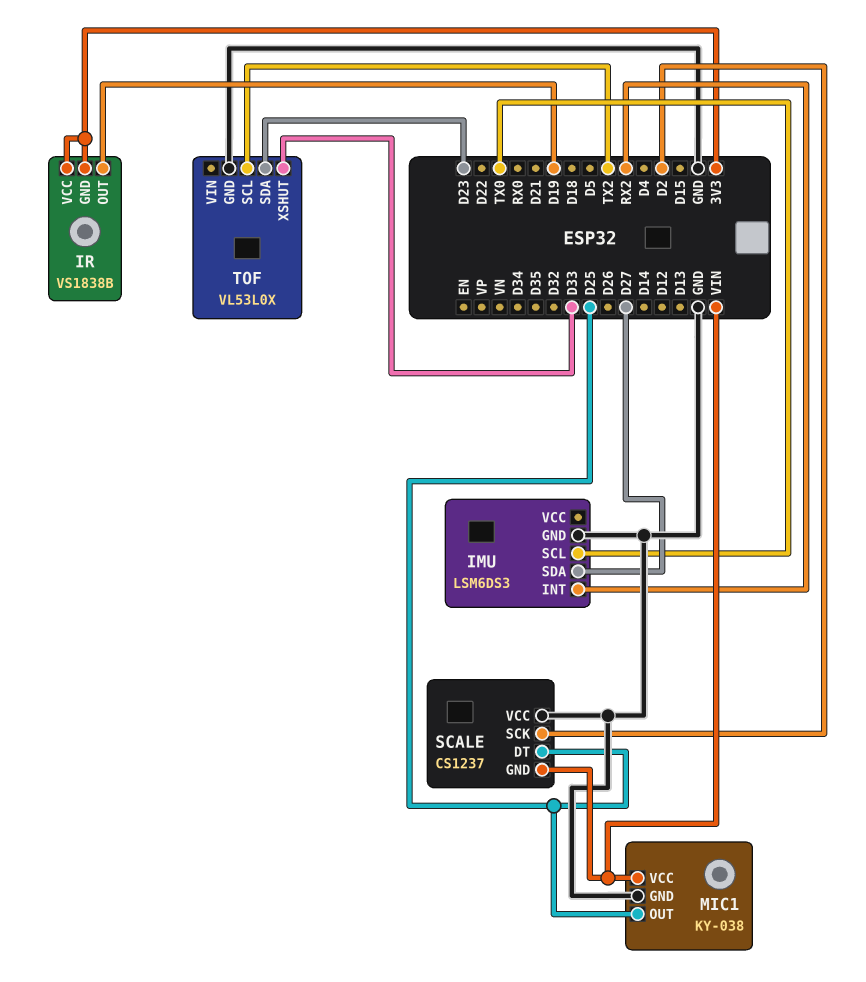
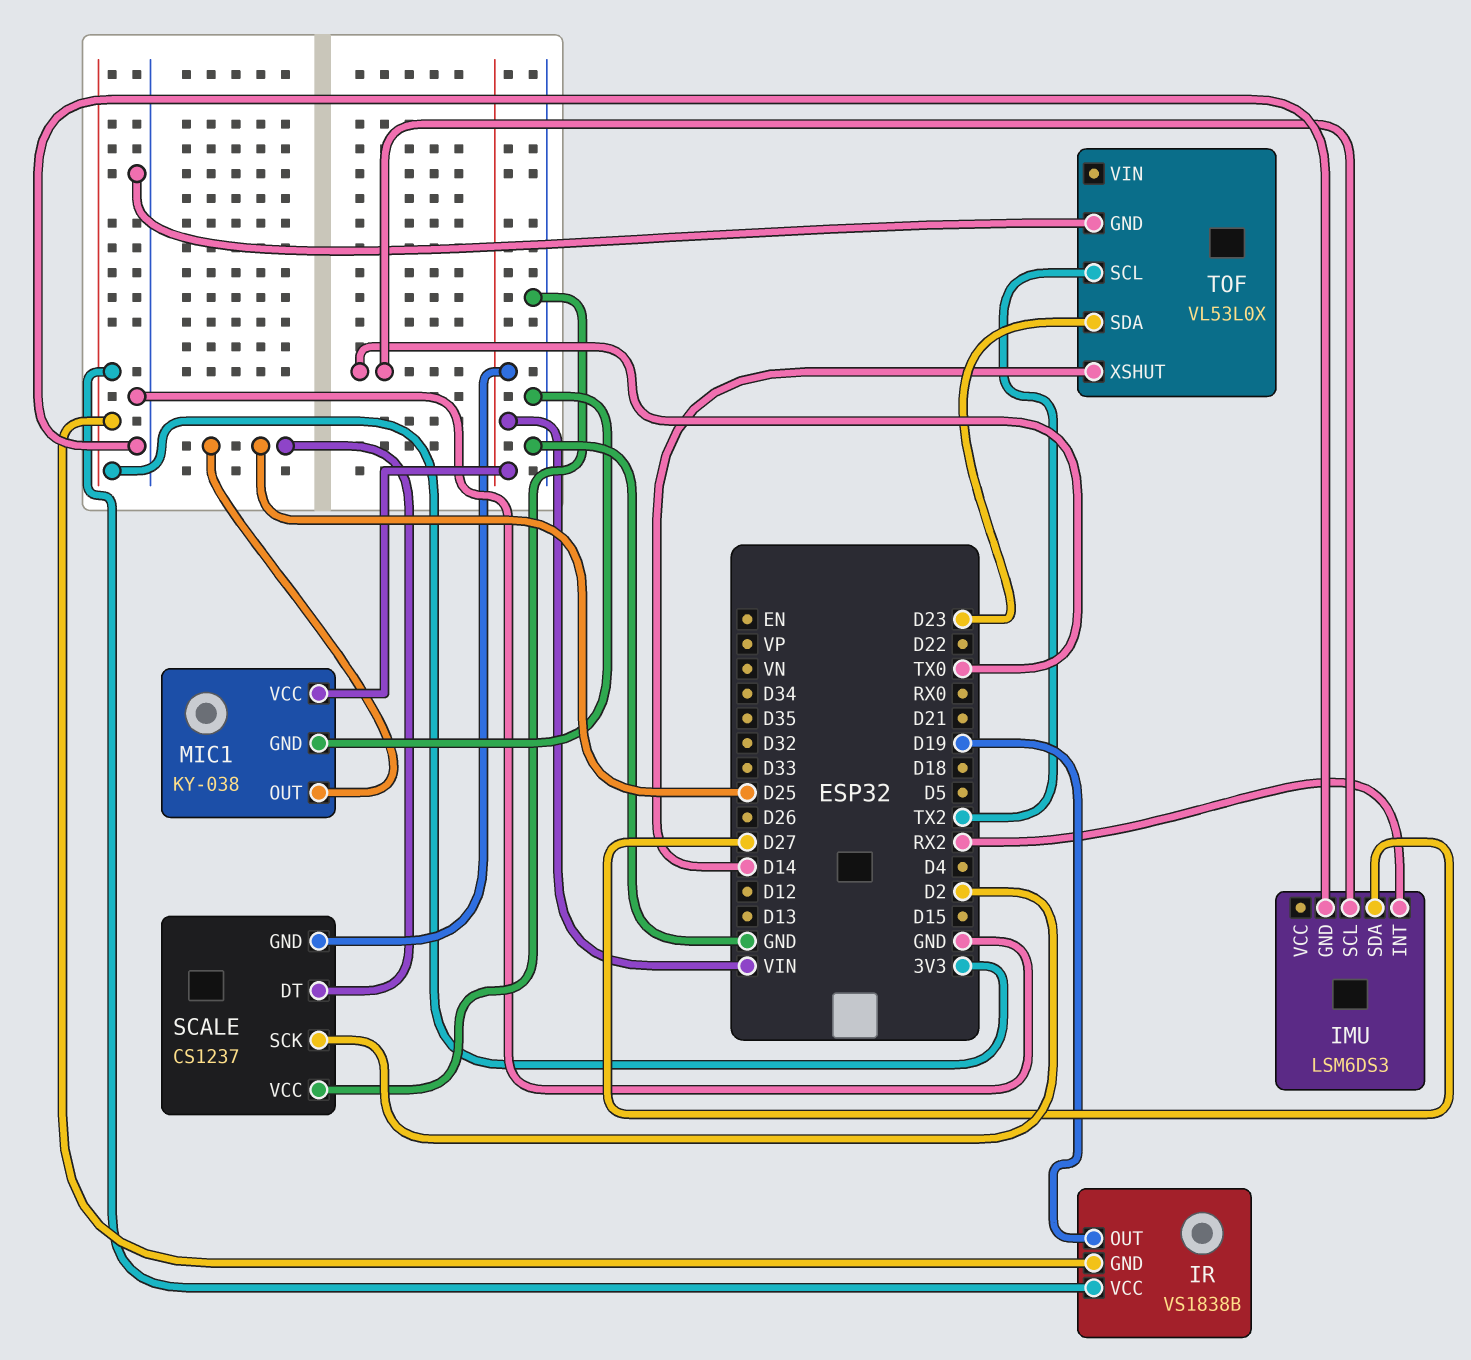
TOF pin XSHUT: D33 -> D14

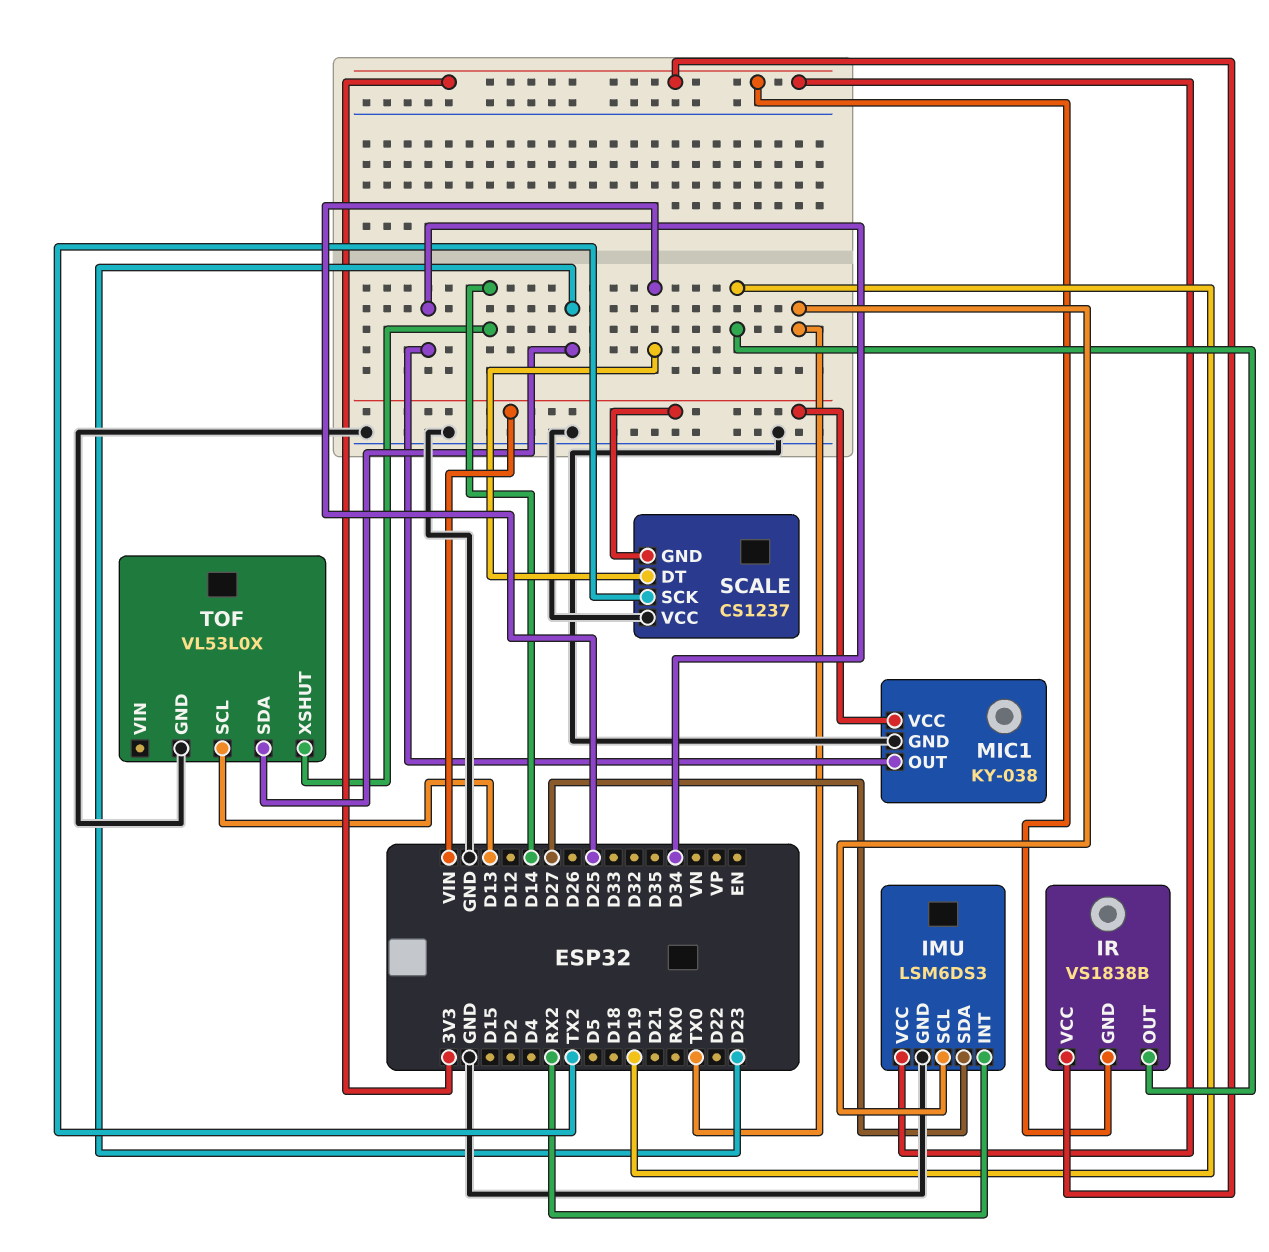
IMU pin VCC: none -> 3V3
MIC1 pin OUT: D25 -> D34
SCALE pin SCK: D2 -> TX2
TOF pin SCL: TX2 -> D13

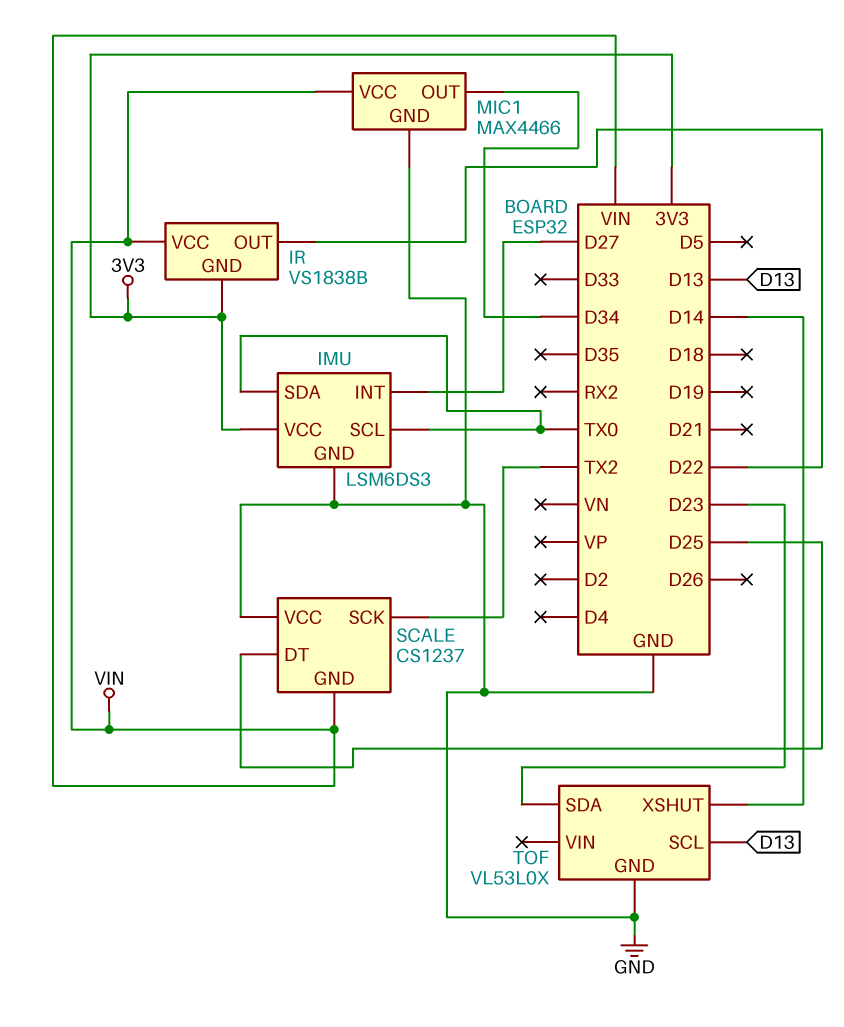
IMU pin INT: RX2 -> D27
IMU pin SDA: D27 -> TX0
IR pin OUT: D19 -> D22
IR pin VCC: 3V3 -> VIN
MIC1: KY-038 -> MAX4466

